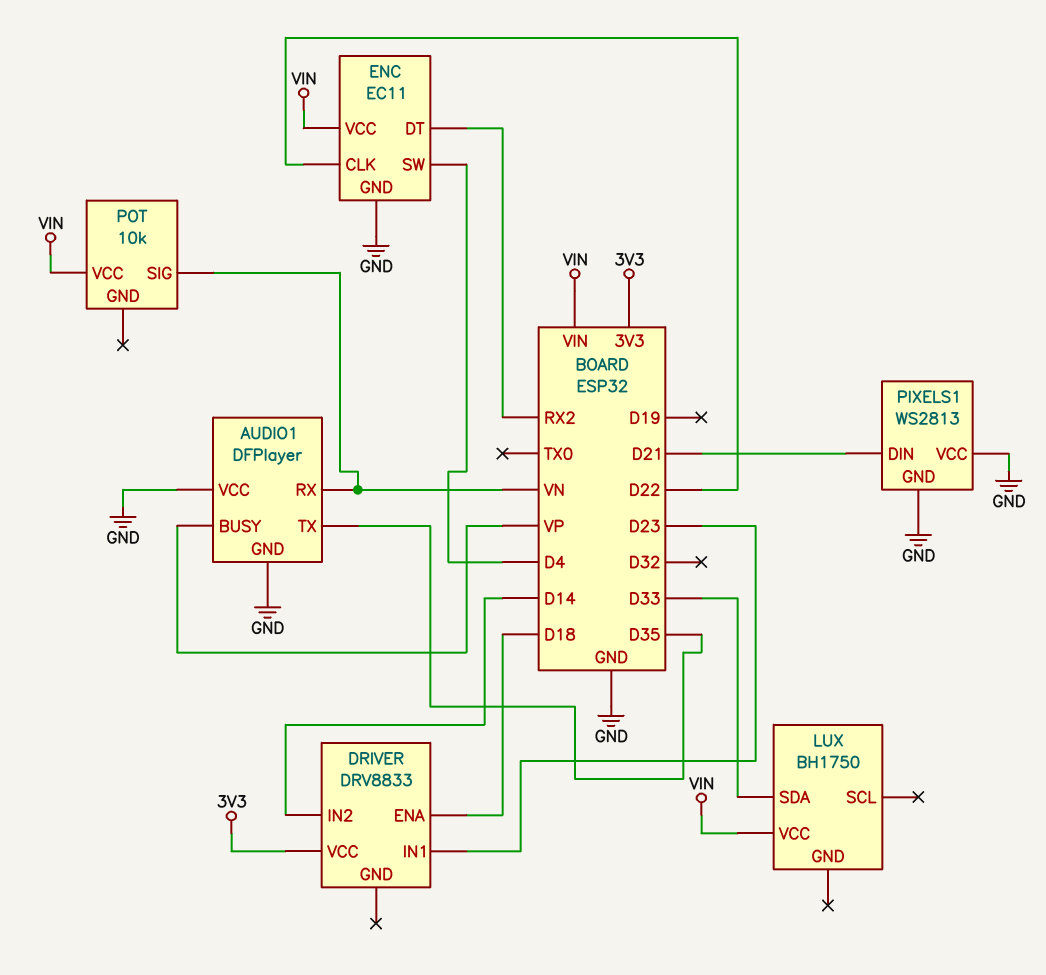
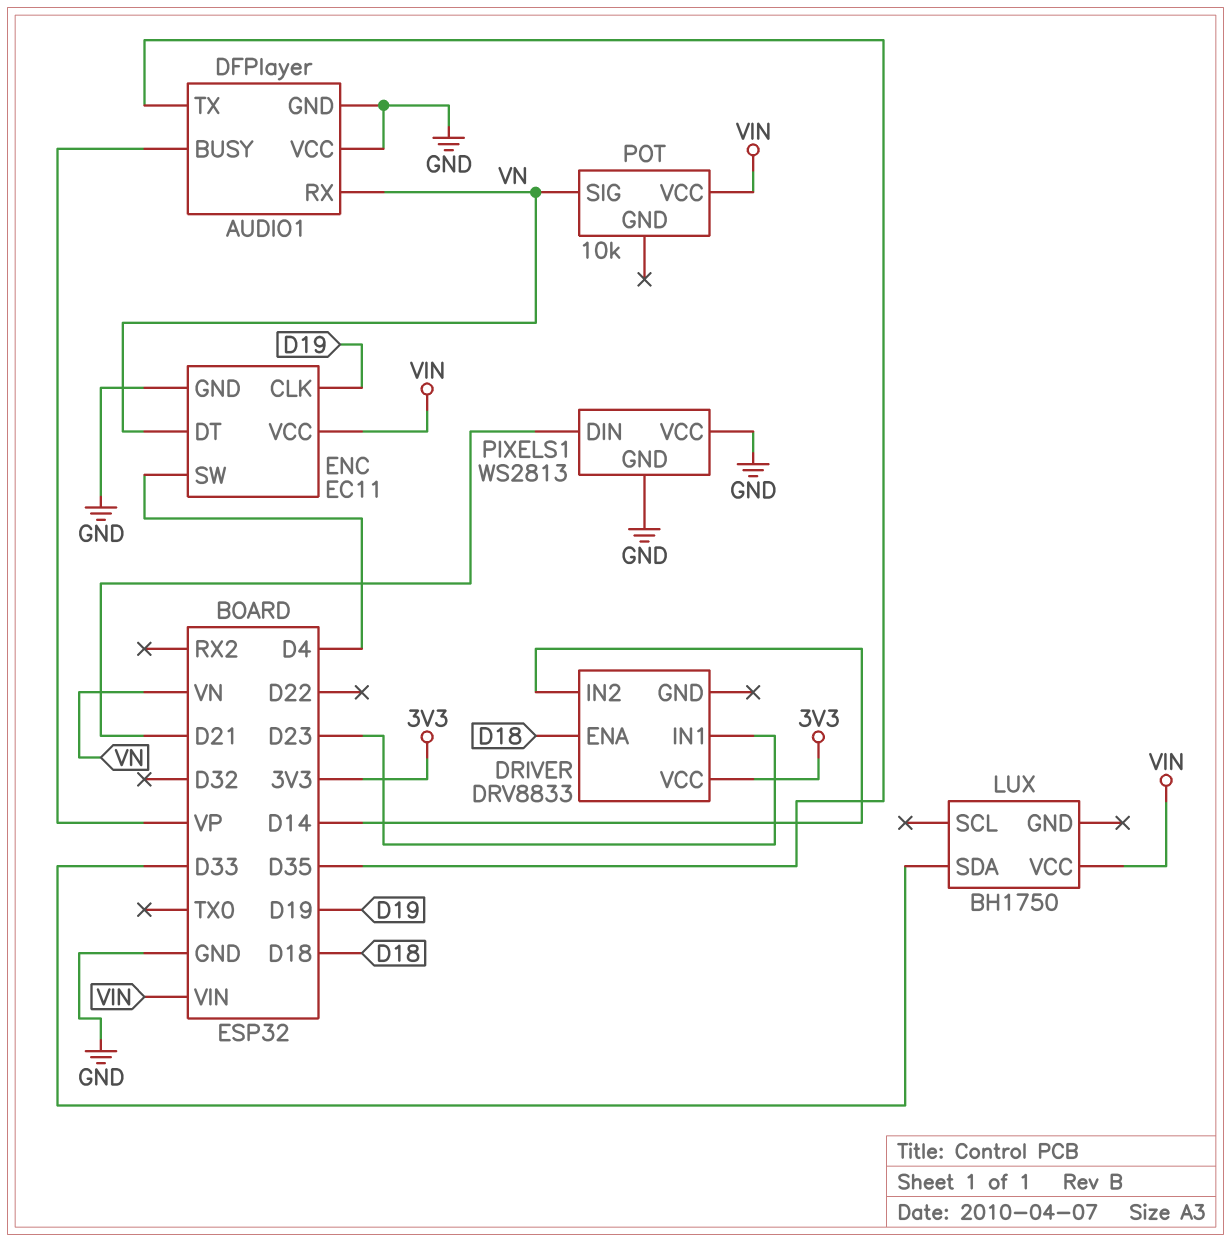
ENC pin CLK: D22 -> D19
ENC pin DT: RX2 -> VN

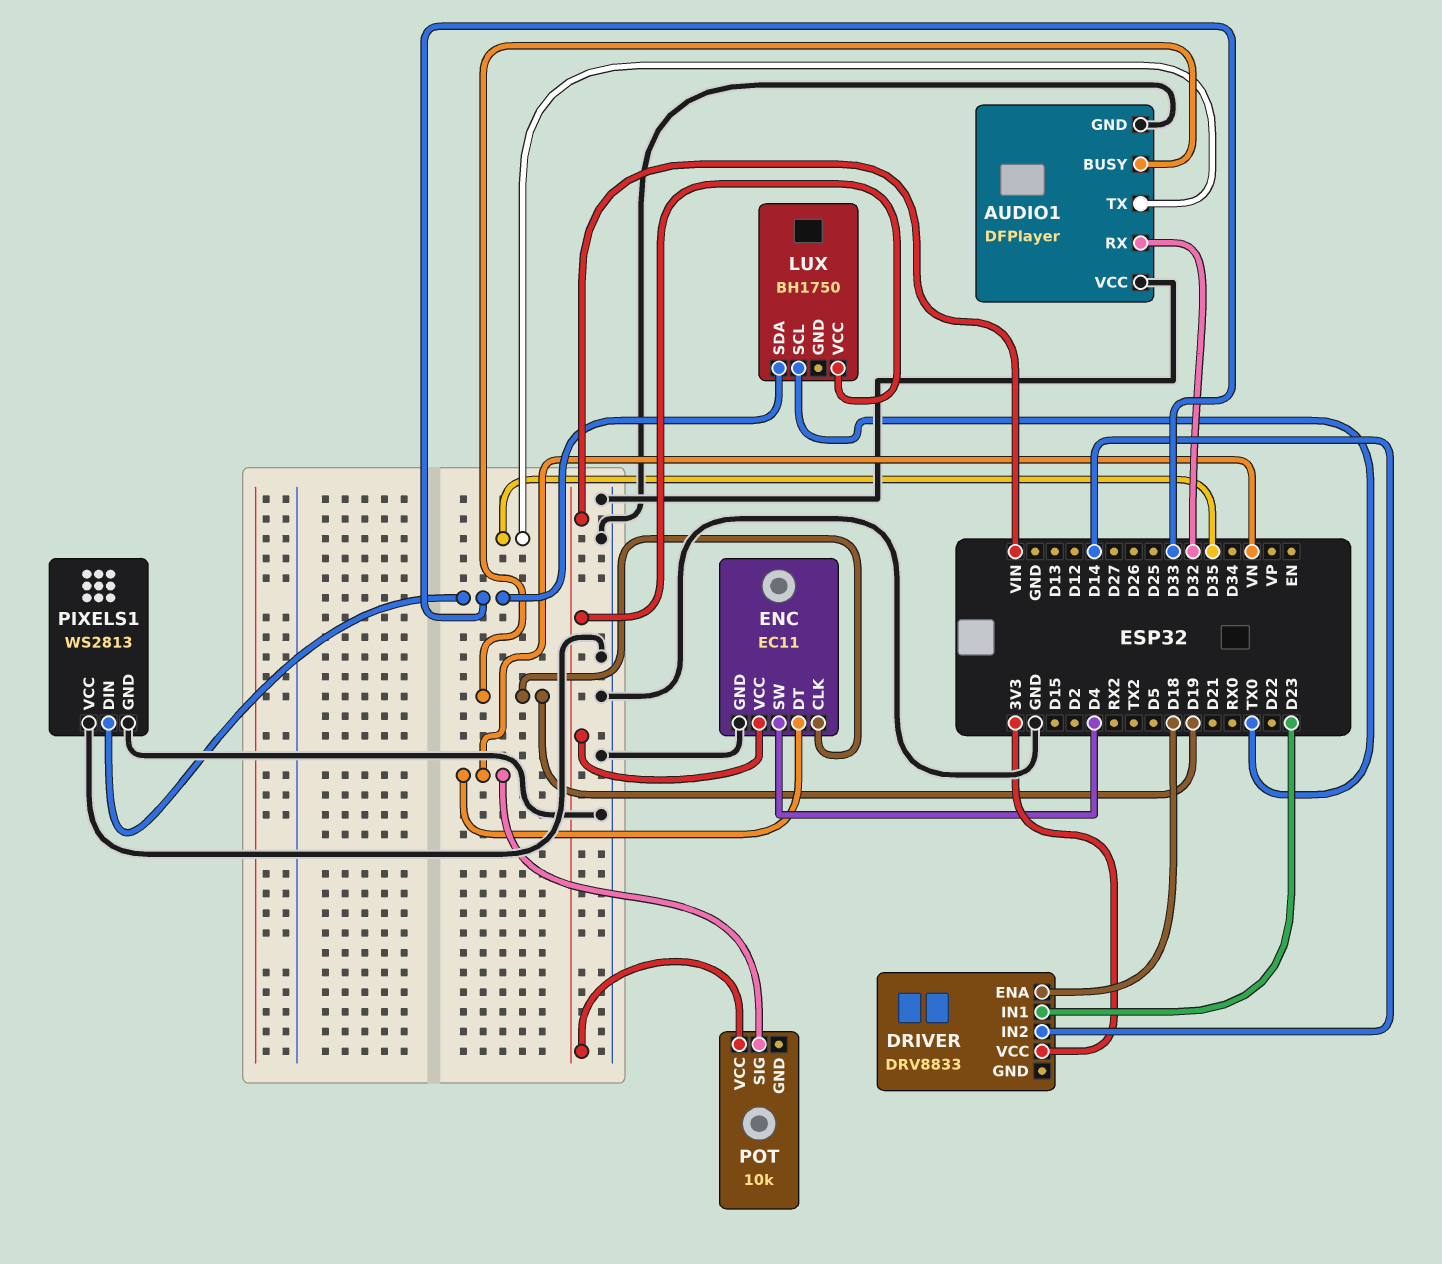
AUDIO1 pin BUSY: VP -> D19
AUDIO1 pin RX: VN -> D32
LUX pin SCL: none -> TX0
PIXELS1 pin DIN: D21 -> D33

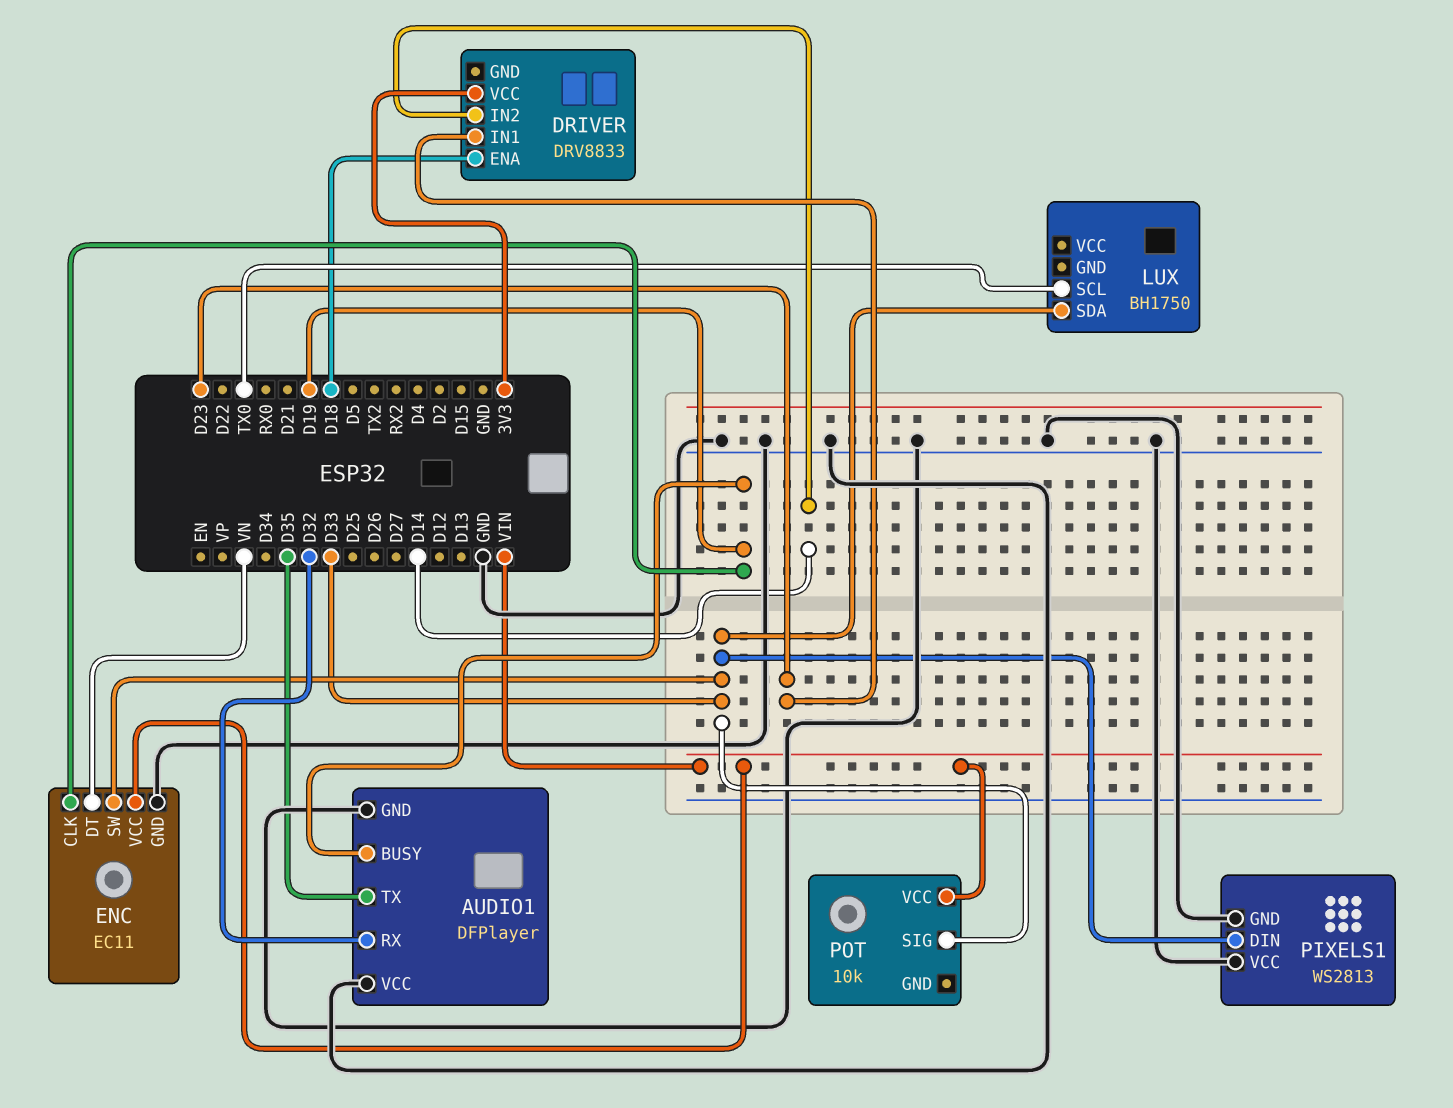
ENC pin SW: D4 -> D33
LUX pin VCC: VIN -> none
POT pin SIG: VN -> D33

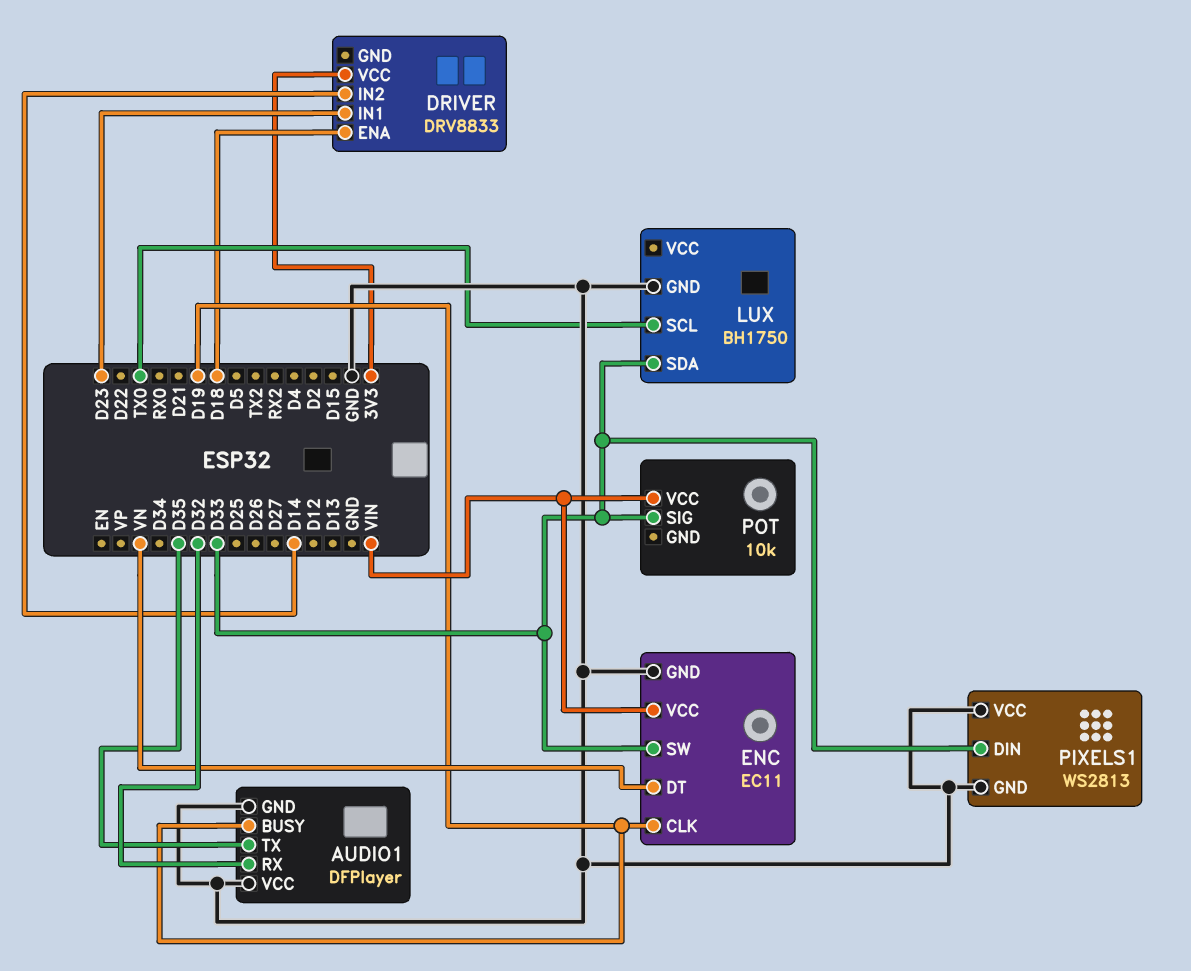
LUX pin GND: none -> GND

